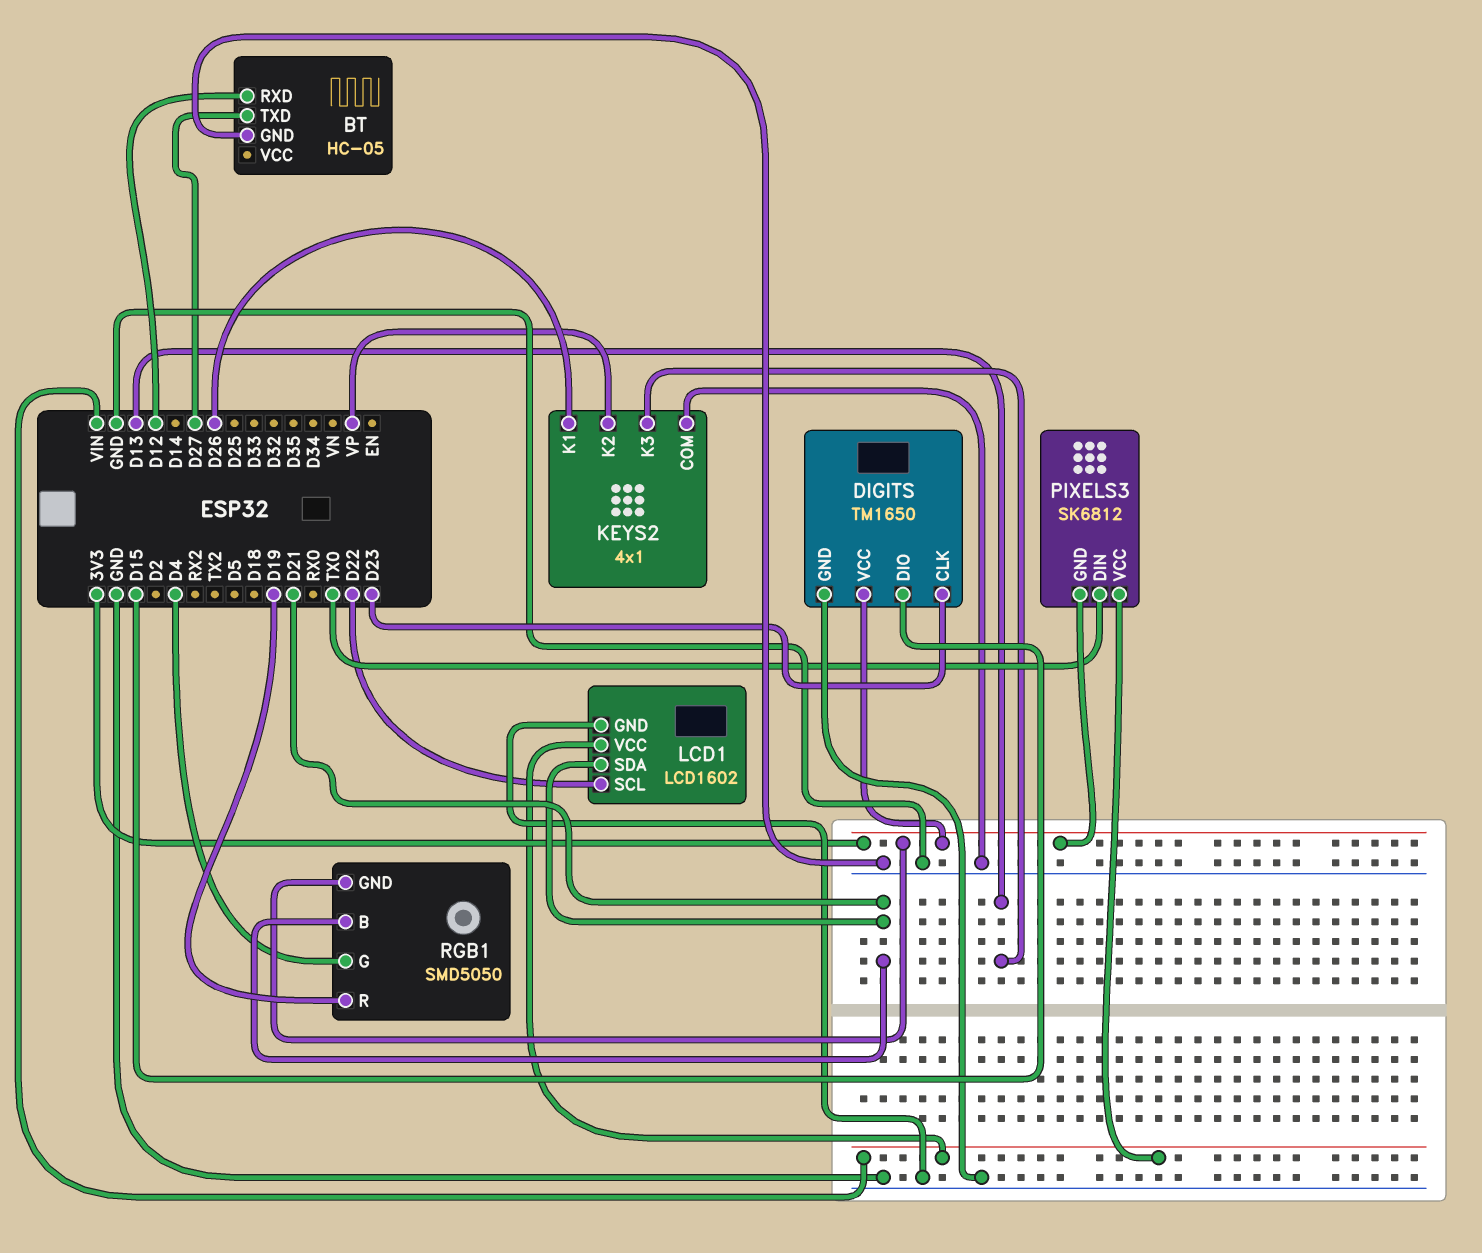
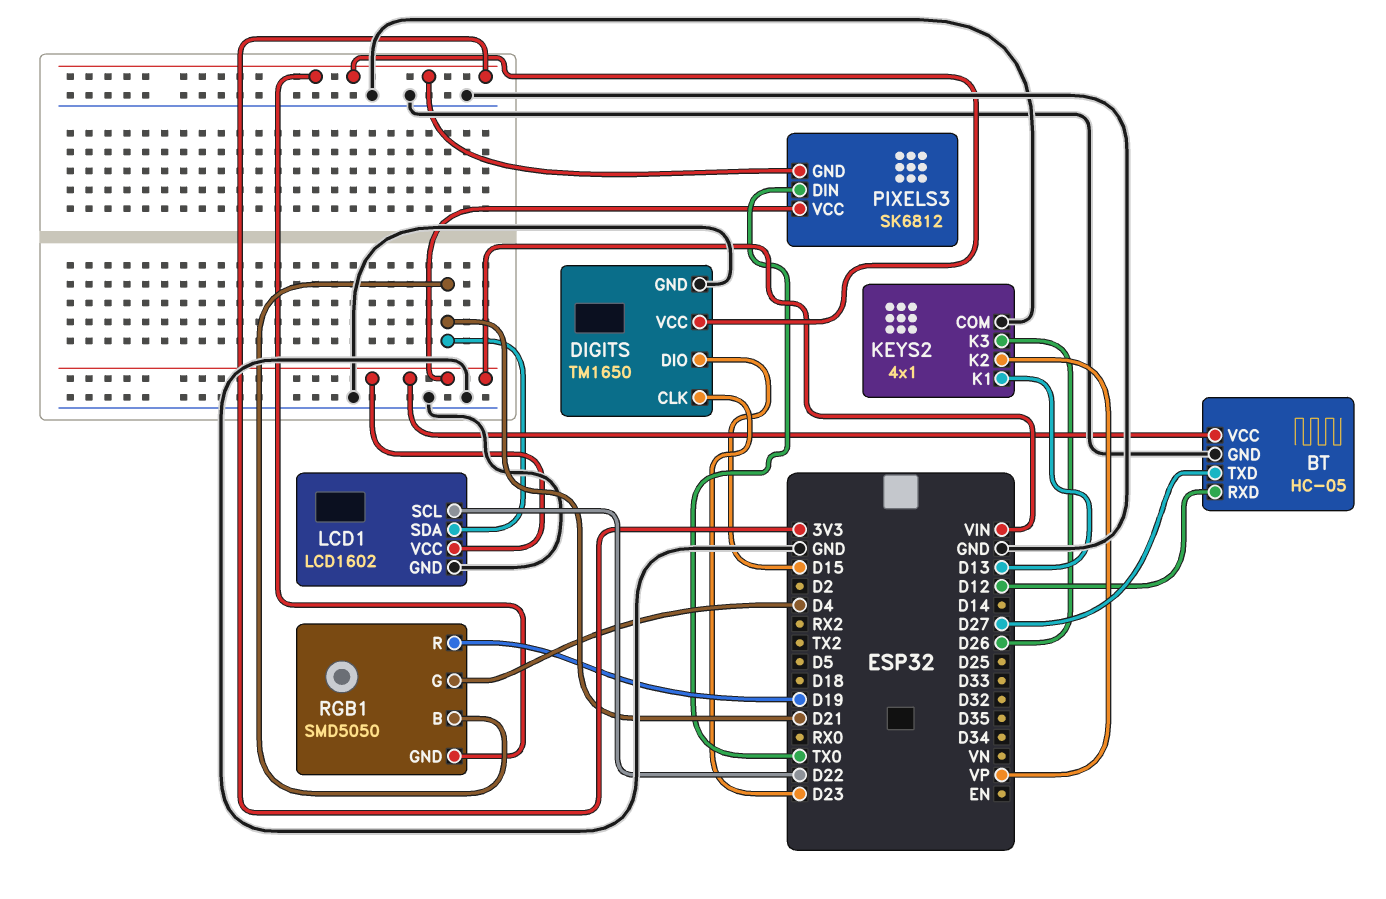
BT pin VCC: none -> VIN
KEYS2 pin K1: D26 -> D13
KEYS2 pin K3: D13 -> D26

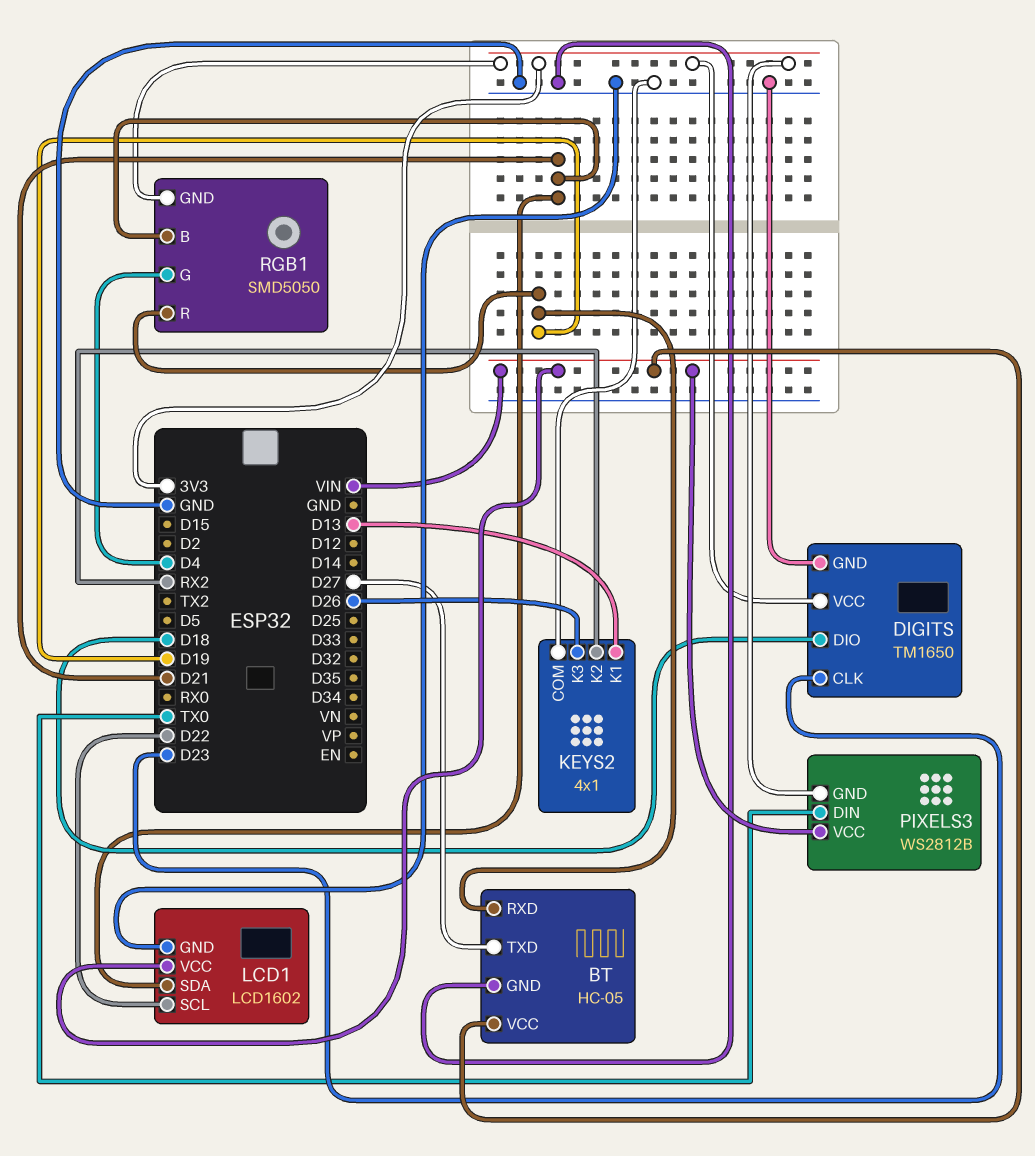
BT pin RXD: D12 -> D19
DIGITS pin DIO: D15 -> D18
KEYS2 pin K2: VP -> RX2
PIXELS3: SK6812 -> WS2812B

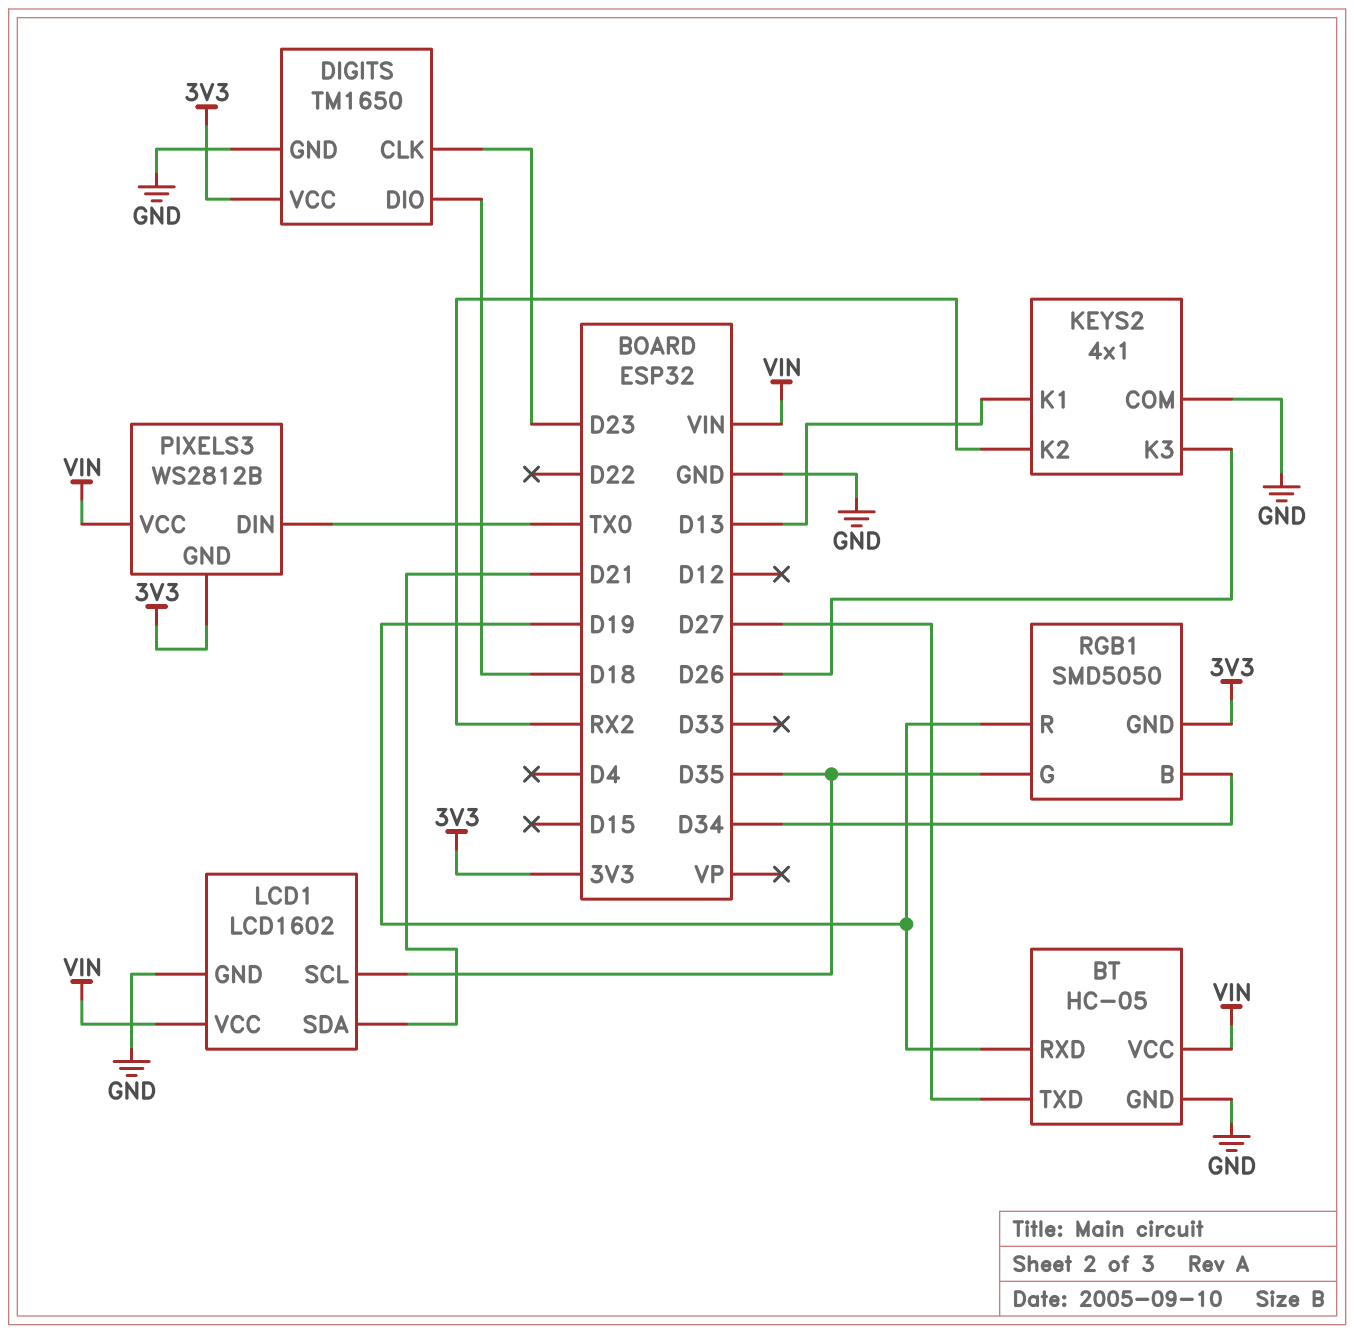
LCD1 pin SCL: D22 -> D35
RGB1 pin B: D21 -> D34
RGB1 pin G: D4 -> D35

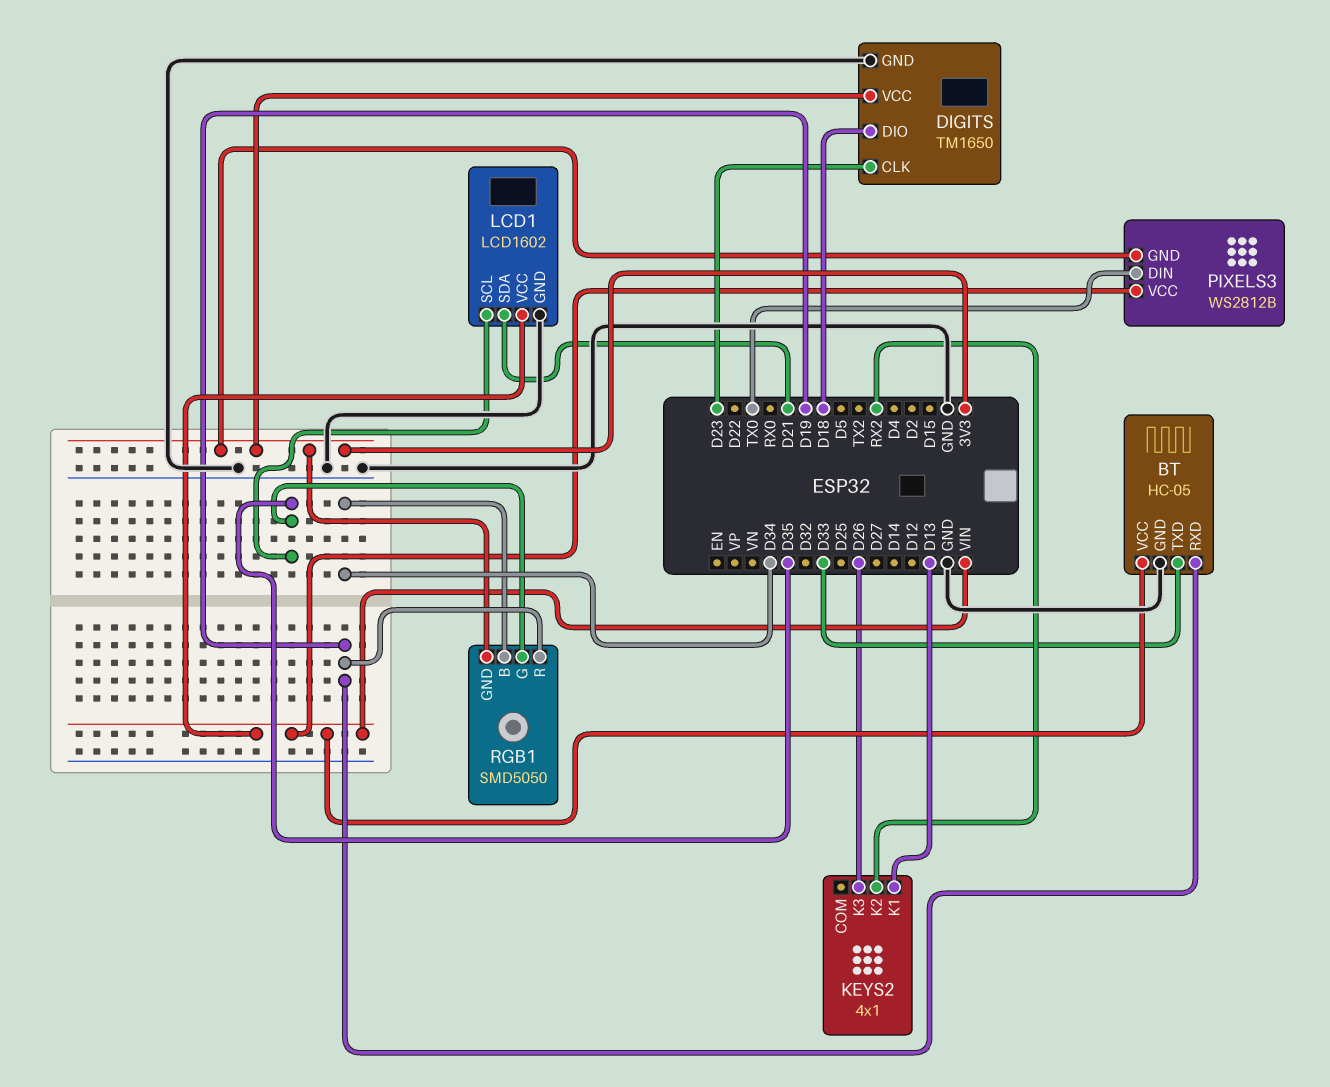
BT pin TXD: D27 -> D33
KEYS2 pin COM: GND -> none

